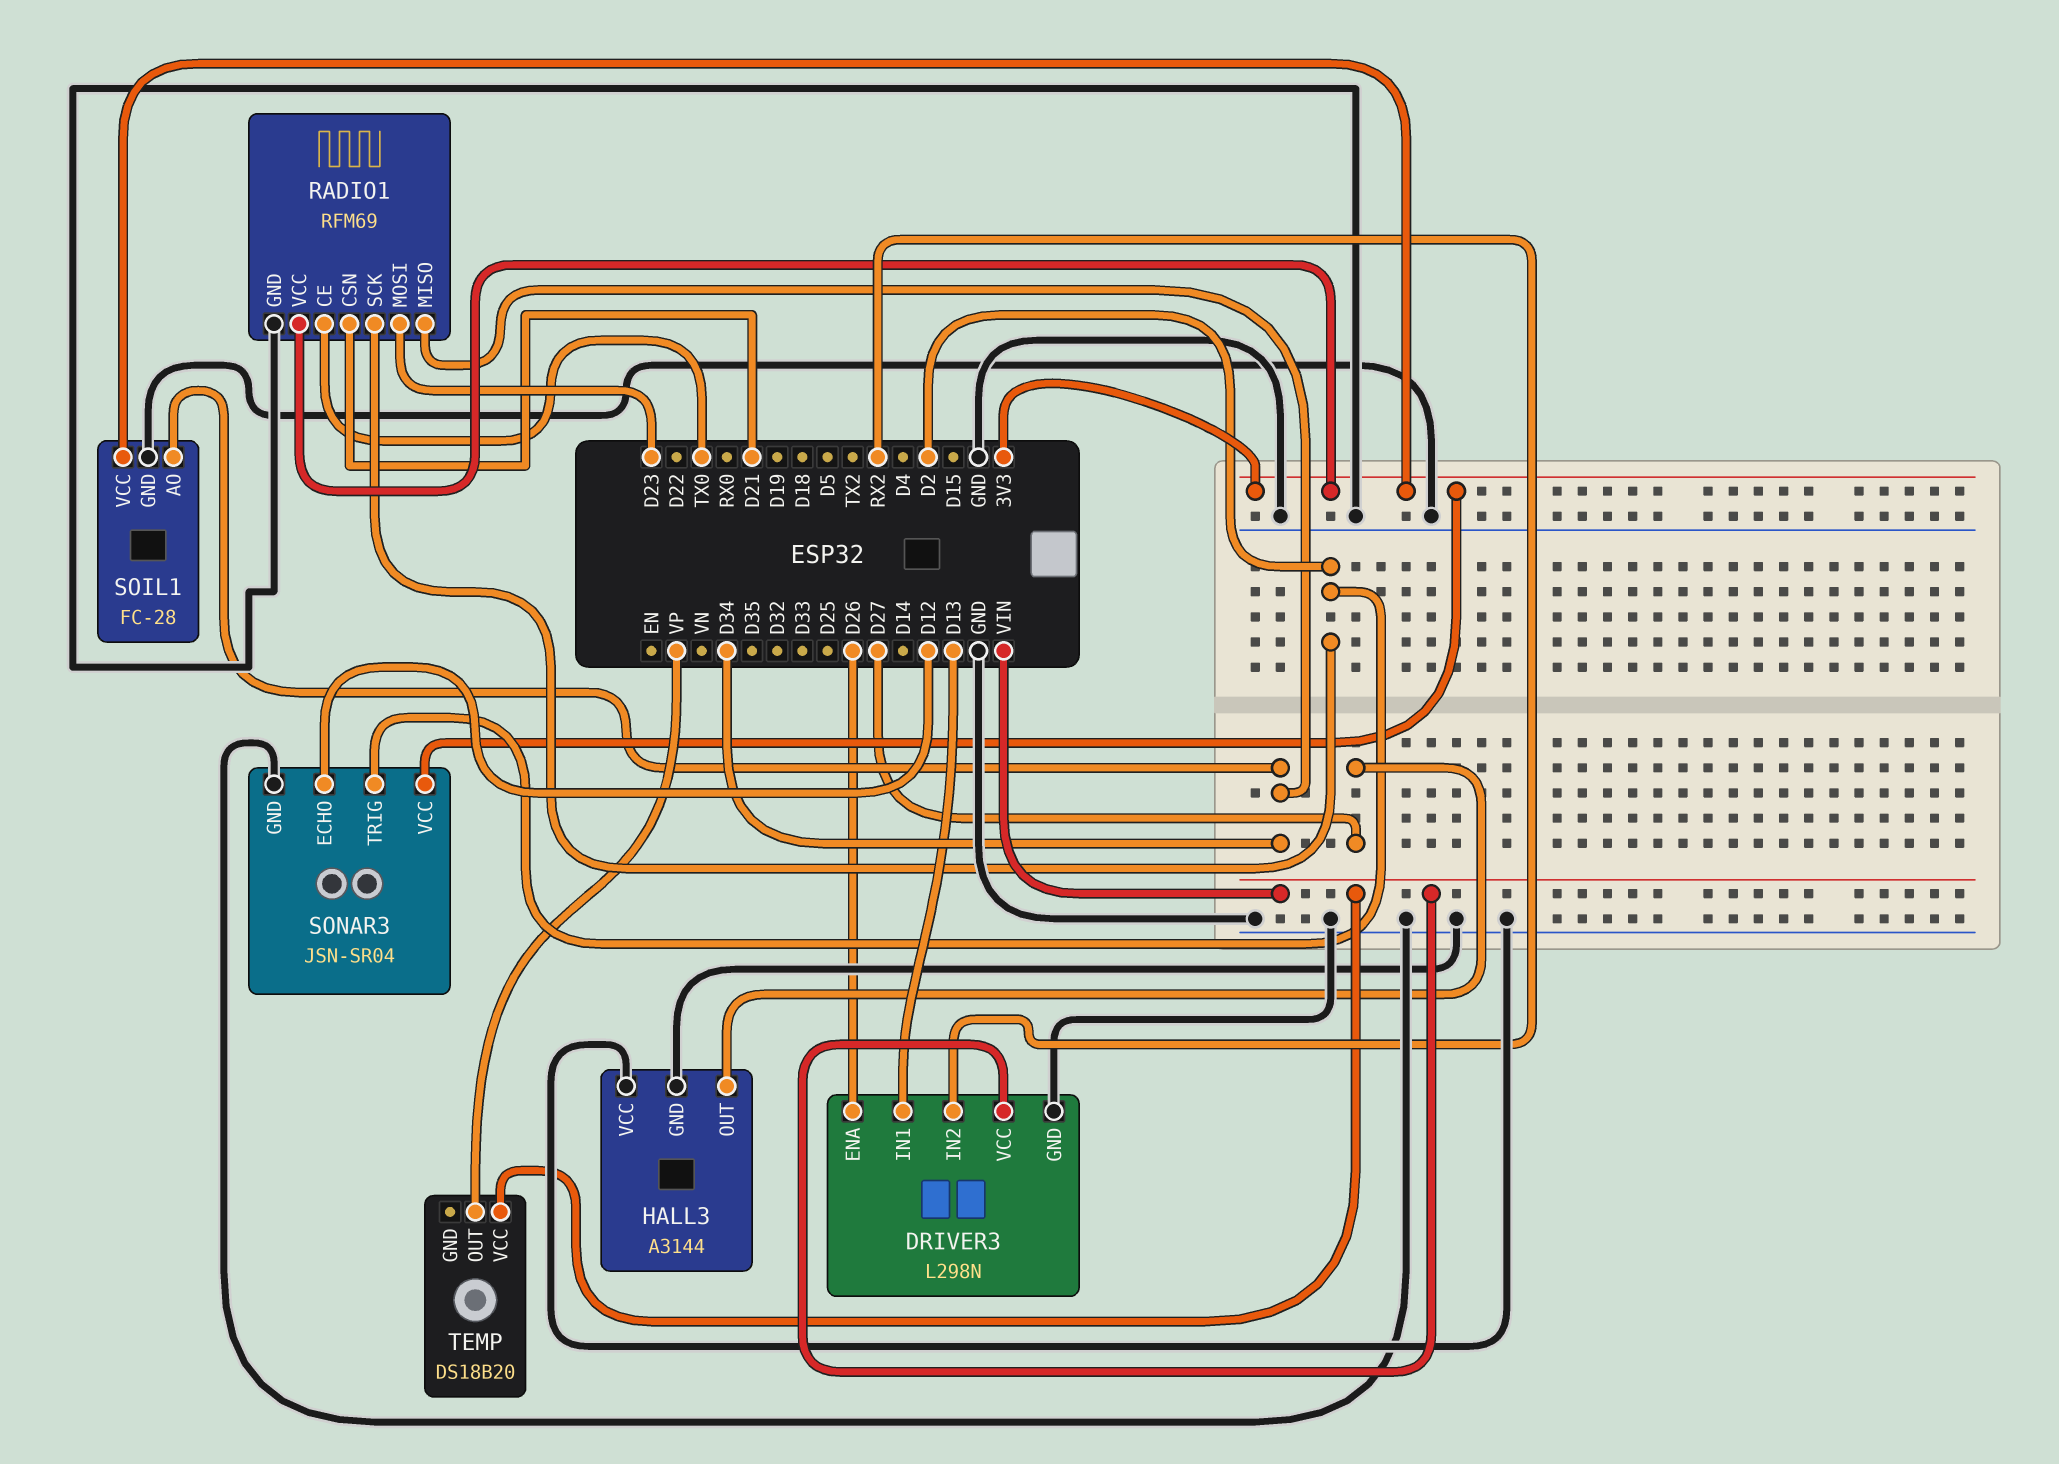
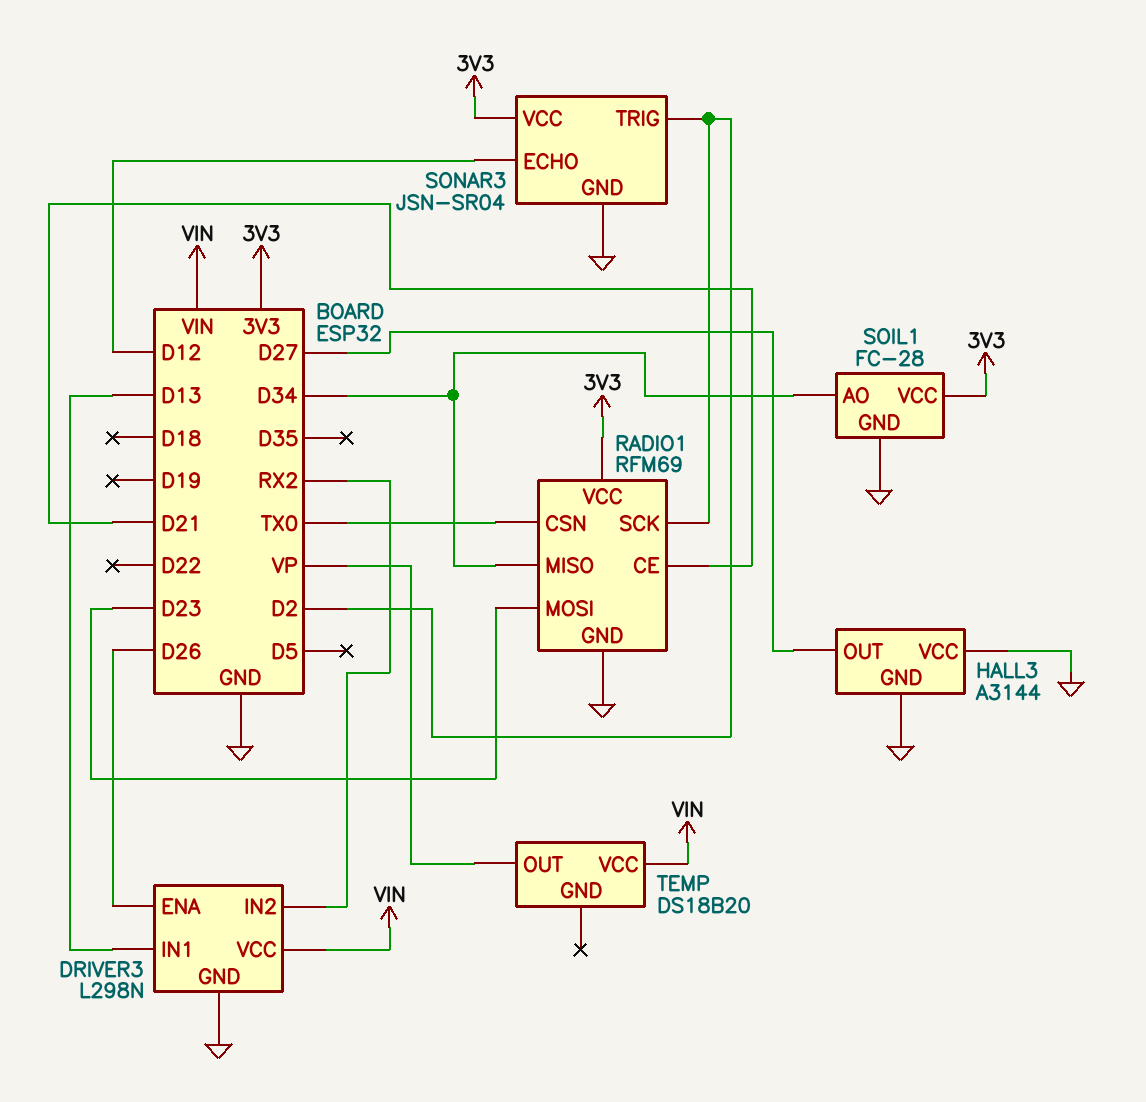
RADIO1 pin CE: TX0 -> D21
RADIO1 pin CSN: D21 -> TX0

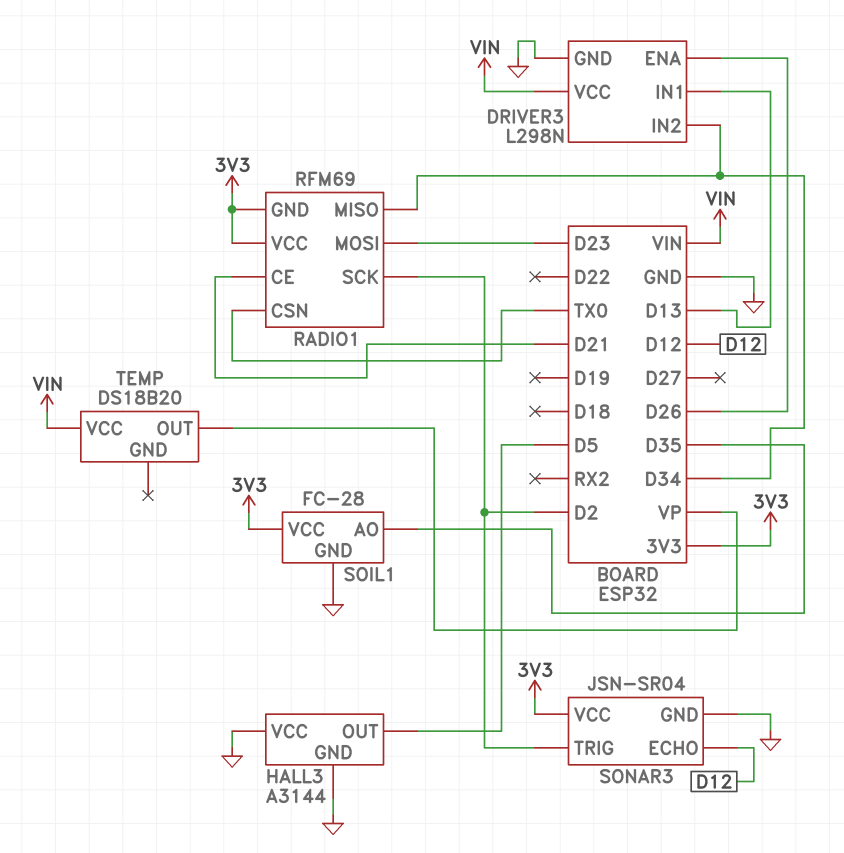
DRIVER3 pin IN2: RX2 -> D34
HALL3 pin OUT: D27 -> D5
RADIO1 pin GND: GND -> 3V3
SOIL1 pin AO: D34 -> D35

